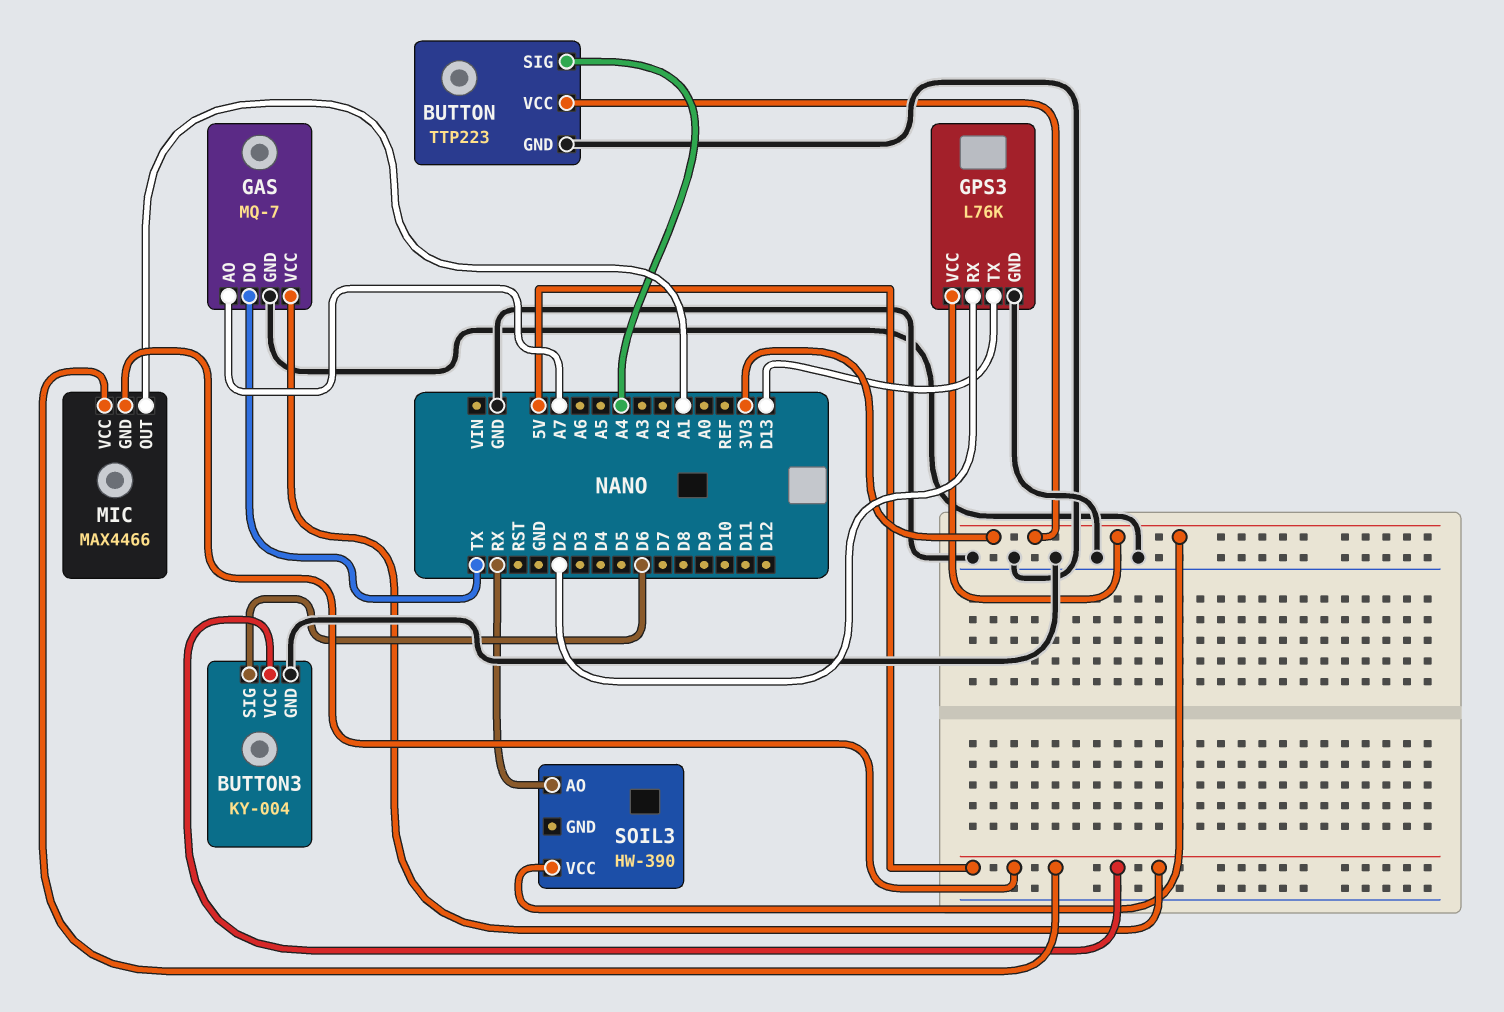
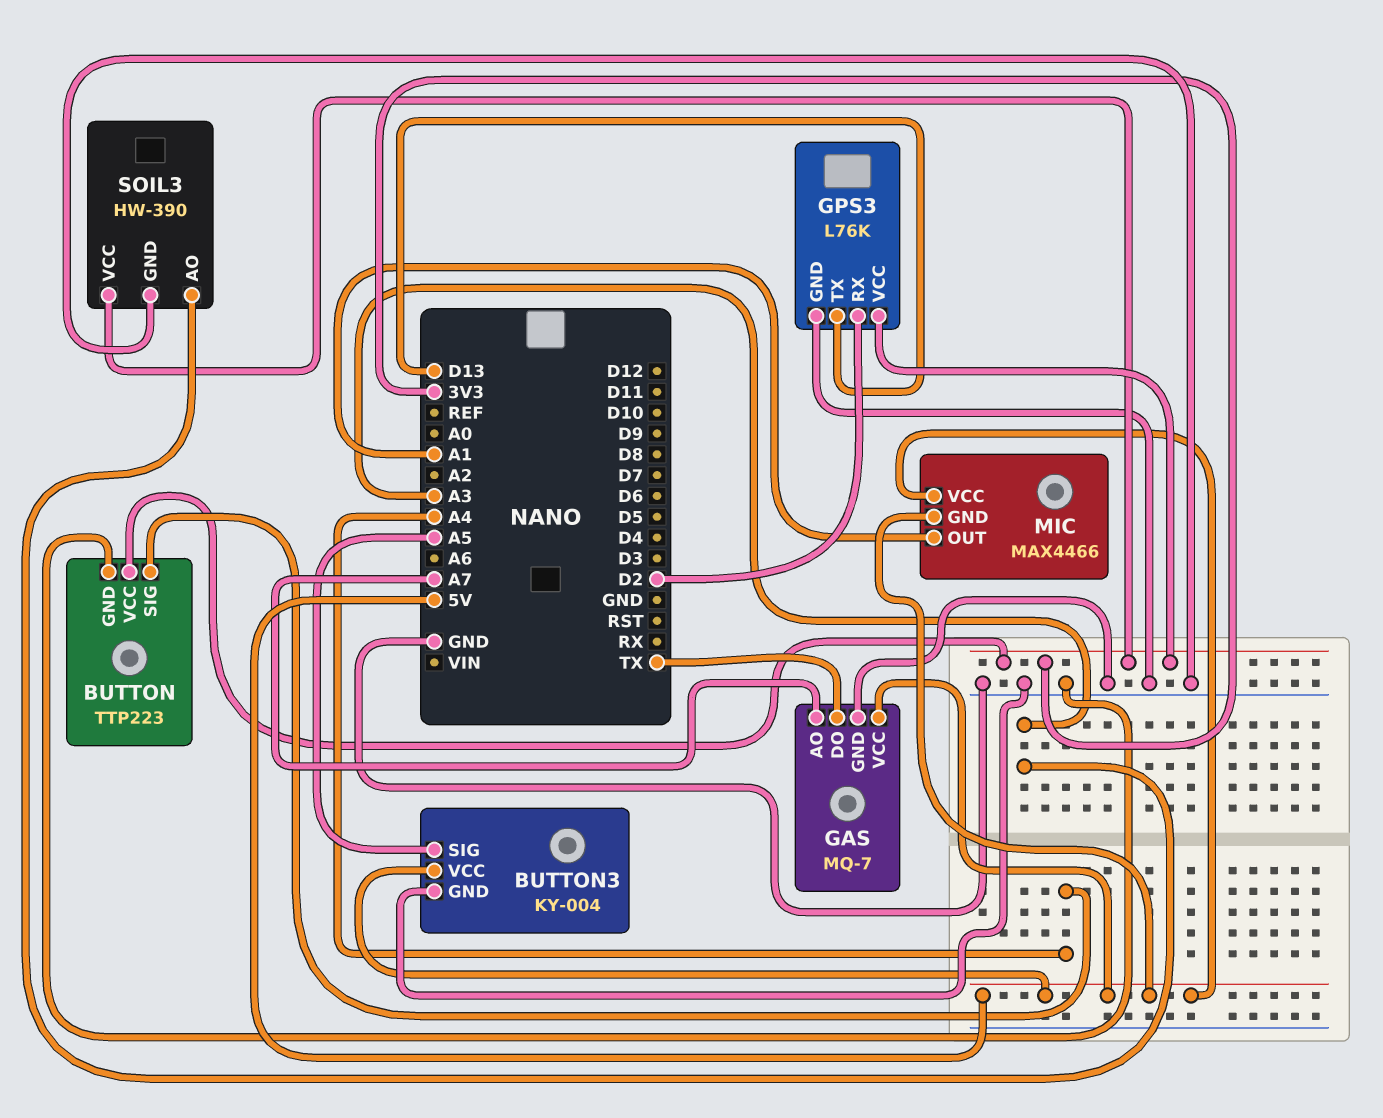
BUTTON3 pin SIG: D6 -> A5
SOIL3 pin AO: RX -> A3
SOIL3 pin GND: none -> GND

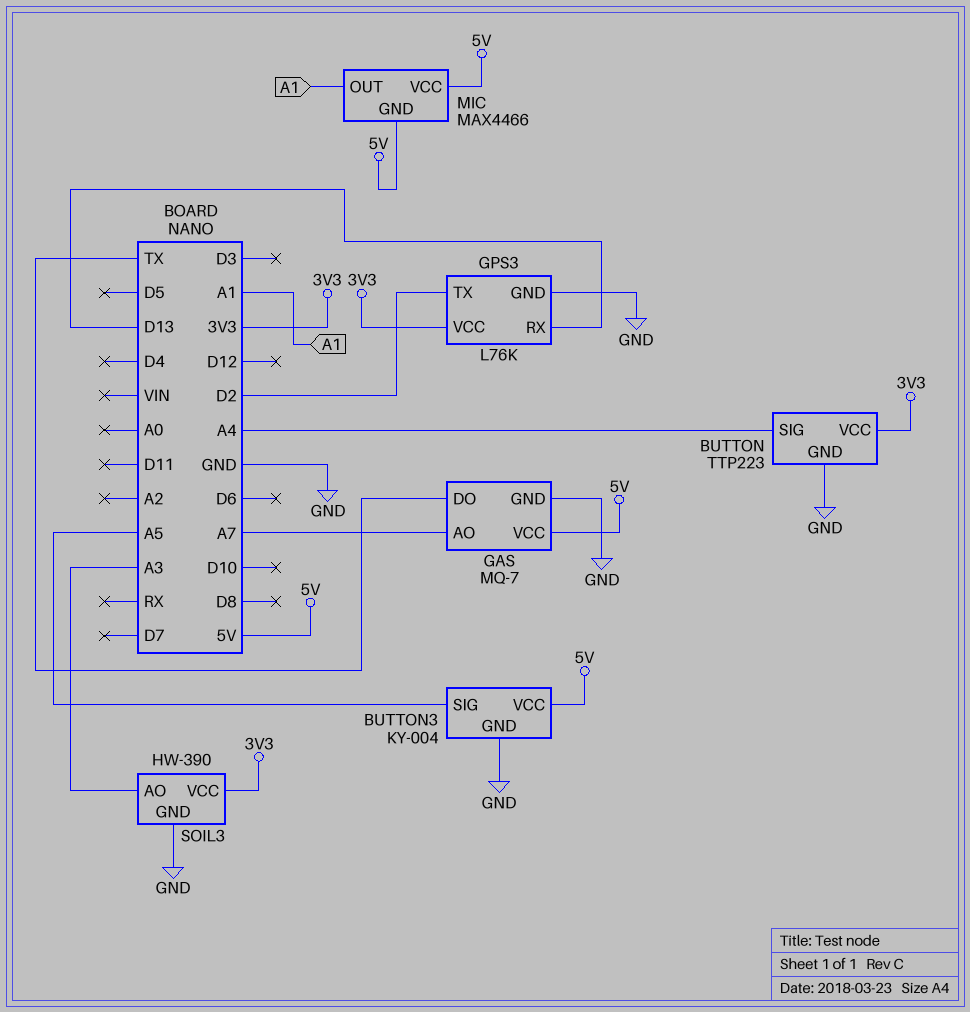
GPS3 pin RX: D2 -> D13
GPS3 pin TX: D13 -> D2

